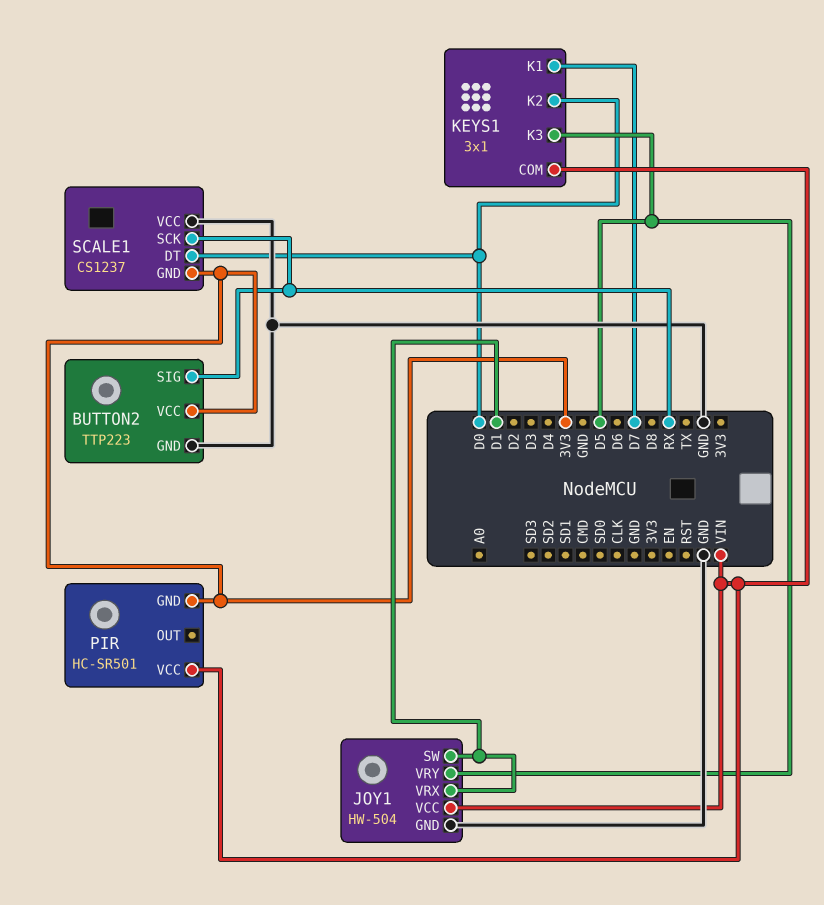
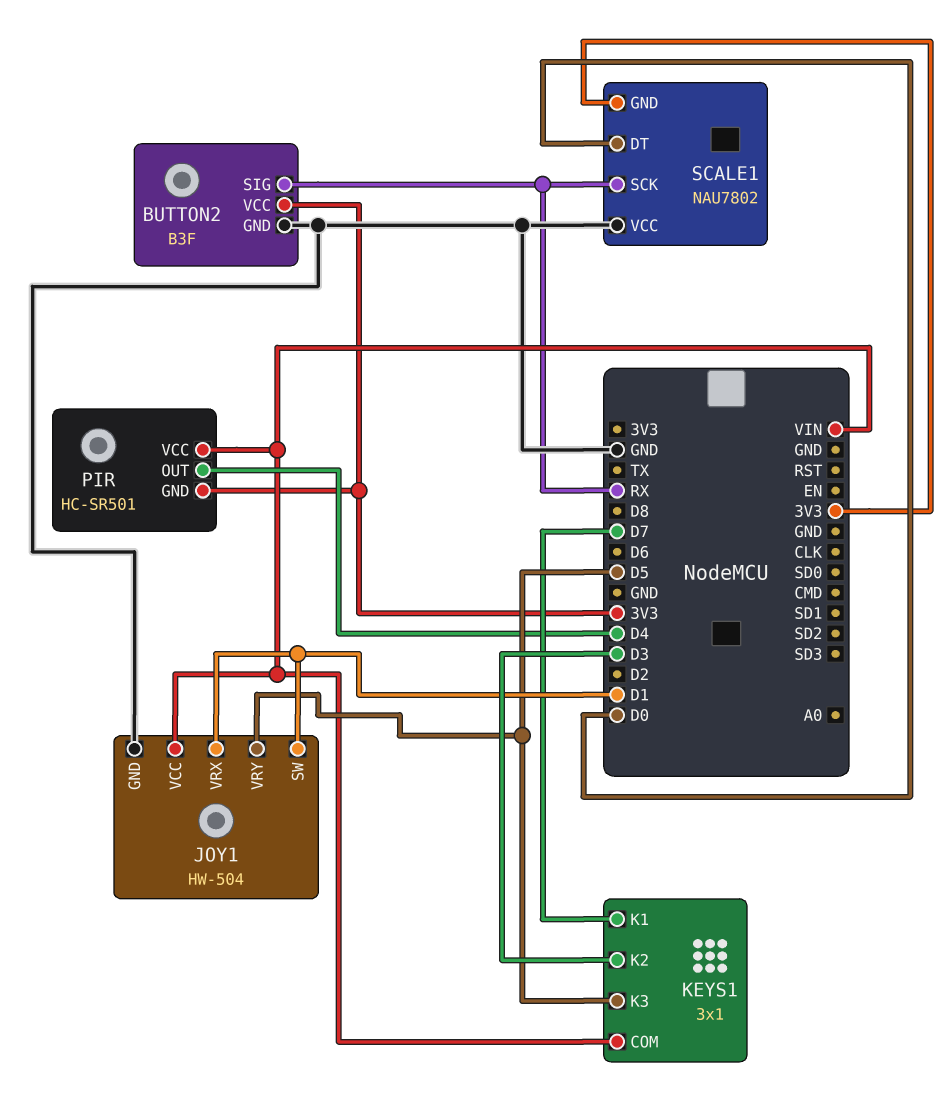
BUTTON2: TTP223 -> B3F
KEYS1 pin K2: D0 -> D3
PIR pin OUT: none -> D4
SCALE1: CS1237 -> NAU7802

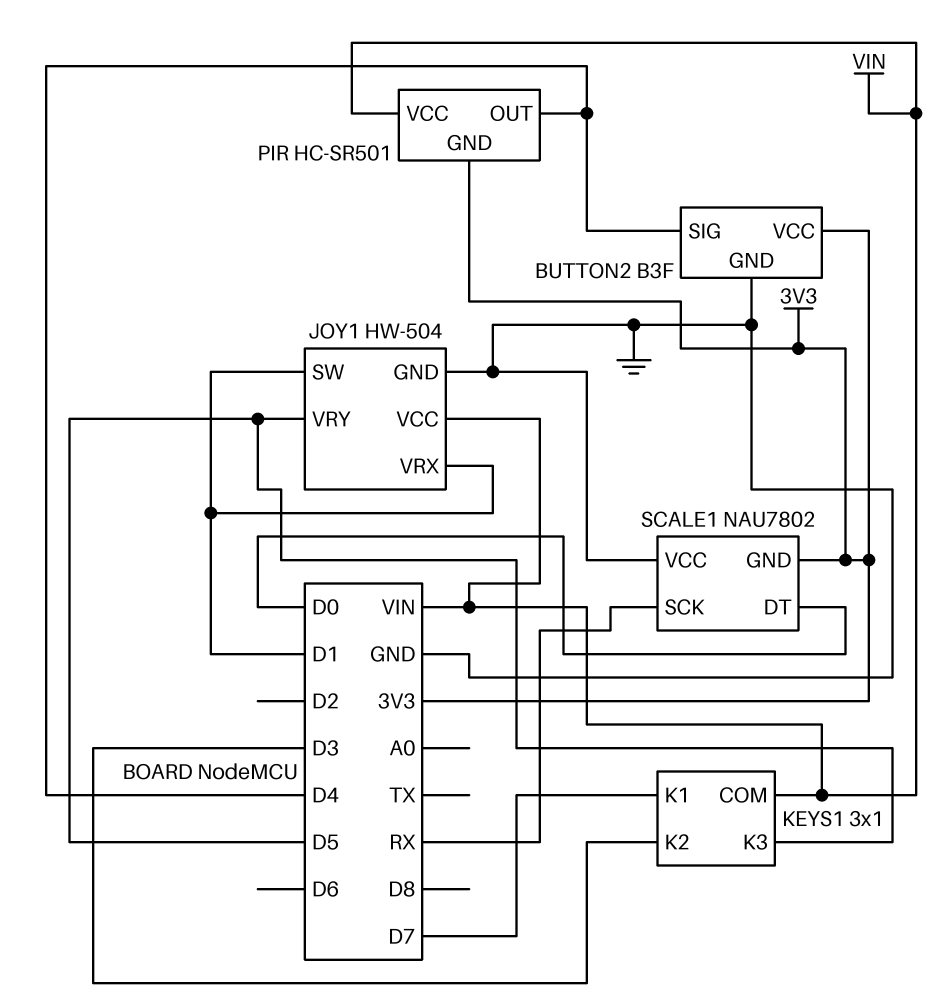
BUTTON2 pin SIG: RX -> D4

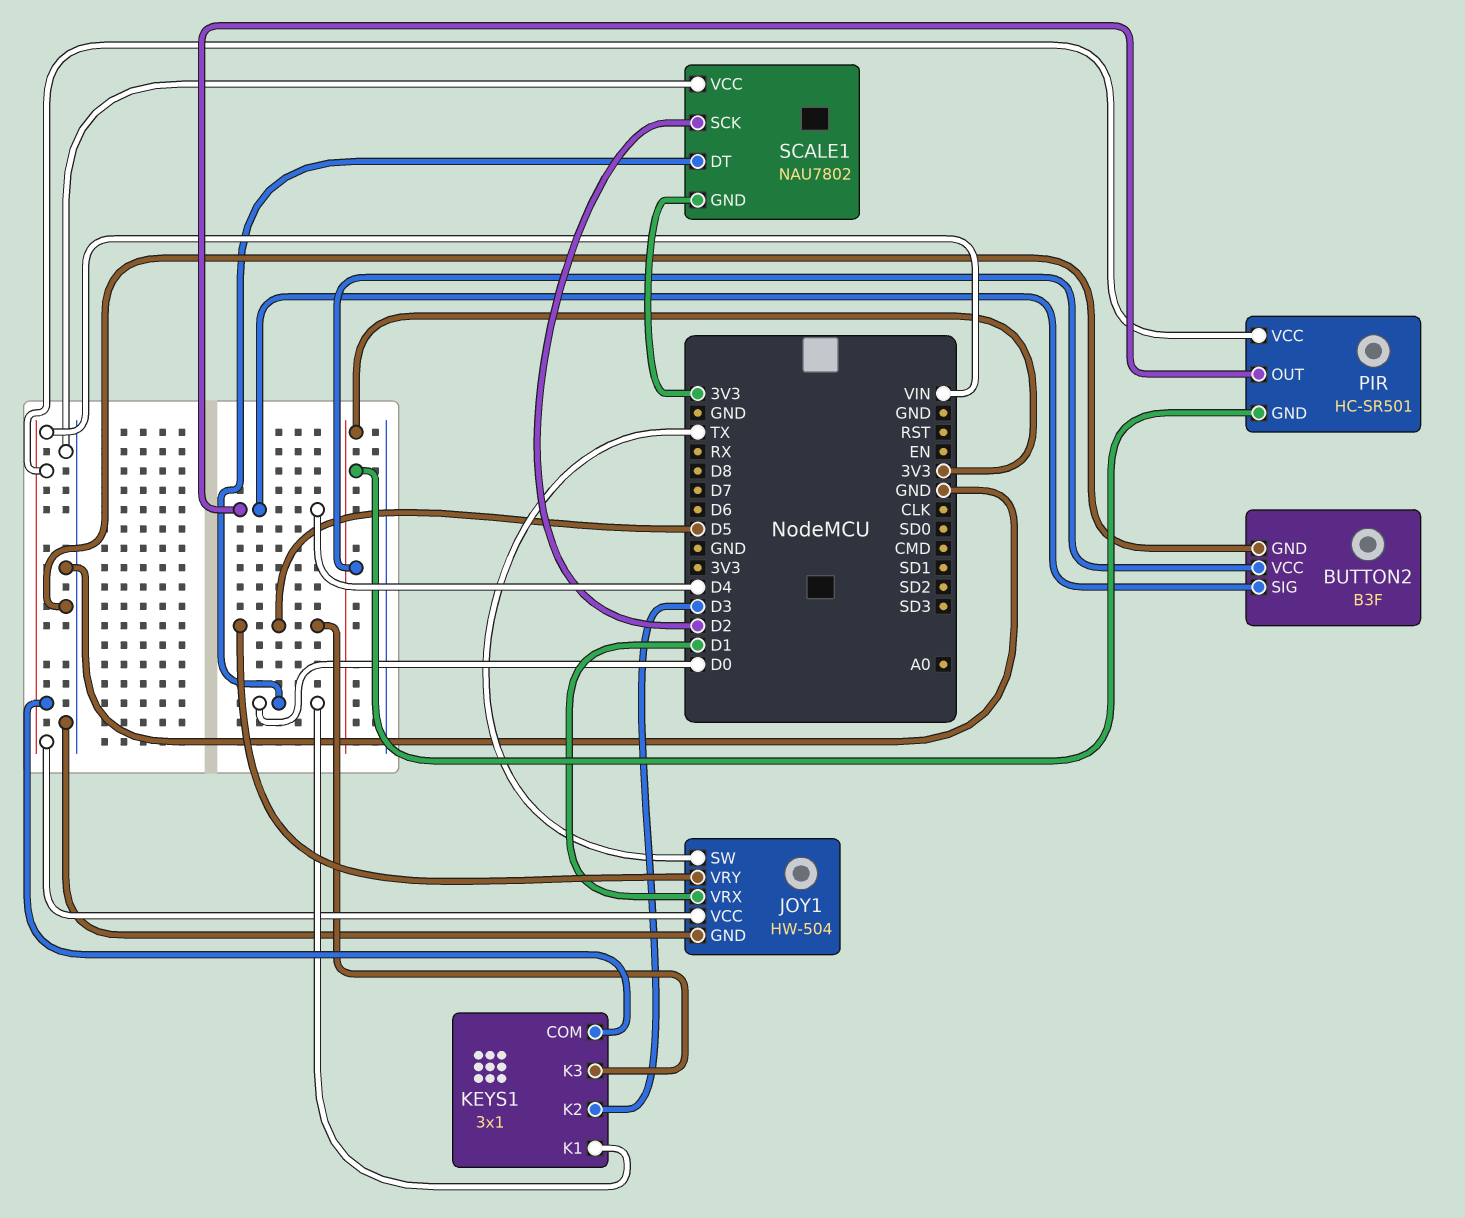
JOY1 pin SW: D1 -> TX
KEYS1 pin K1: D7 -> D0
SCALE1 pin SCK: RX -> D2

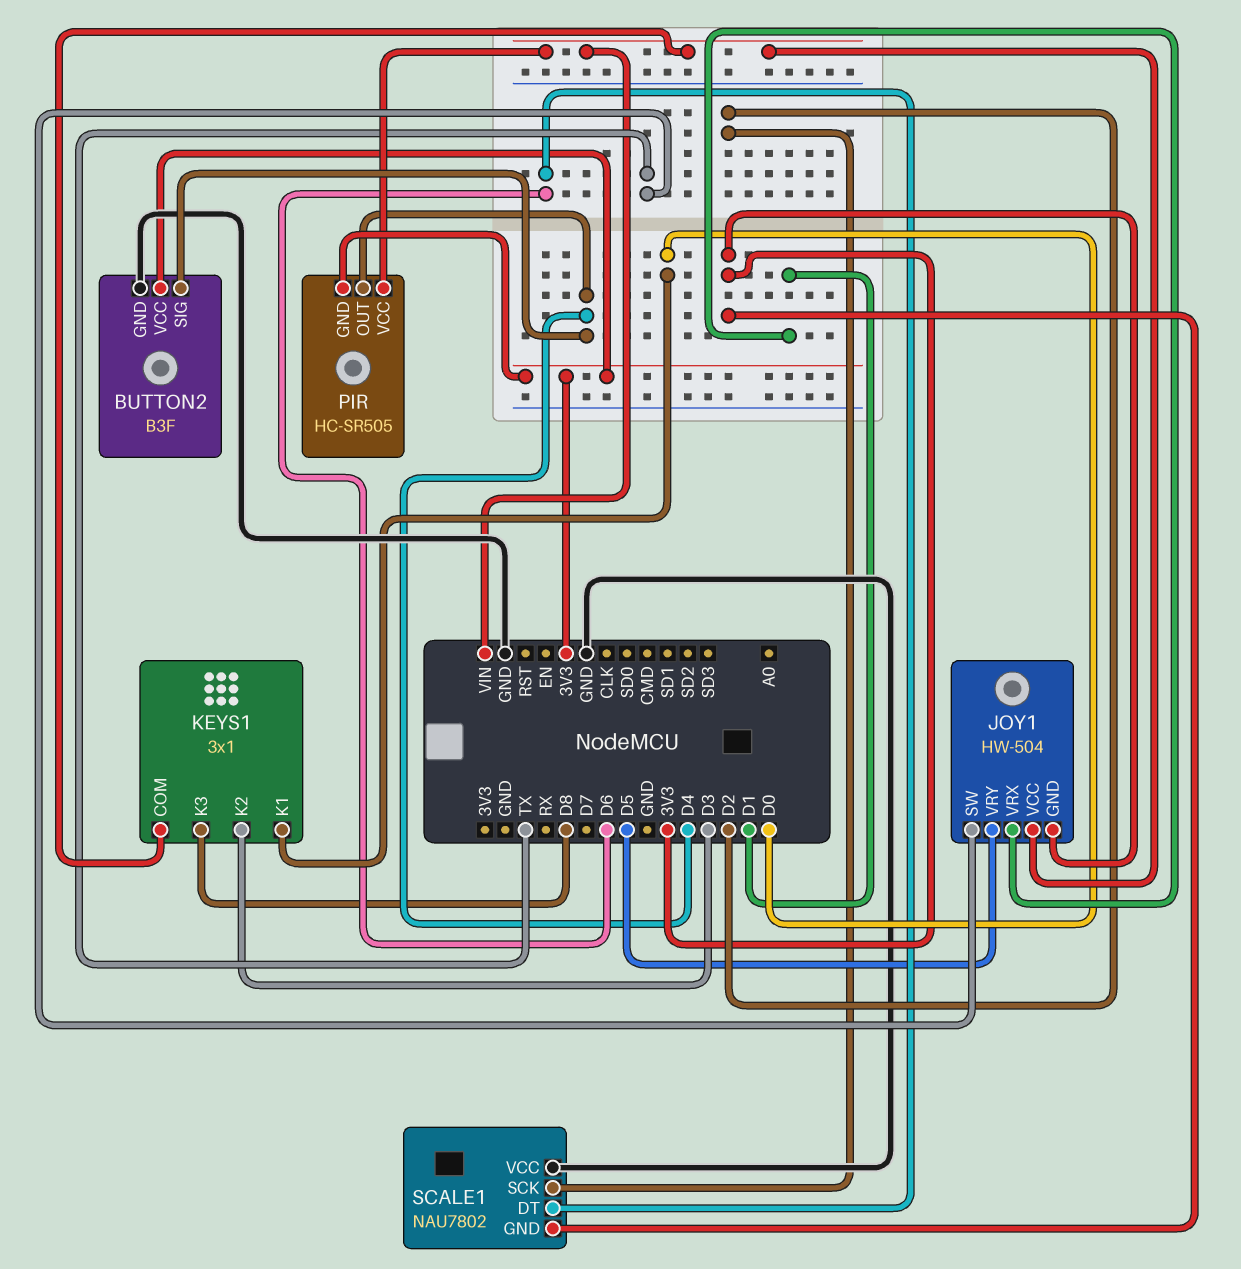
JOY1 pin GND: GND -> 3V3
KEYS1 pin K3: D5 -> D8
PIR: HC-SR501 -> HC-SR505
SCALE1 pin DT: D0 -> D6

